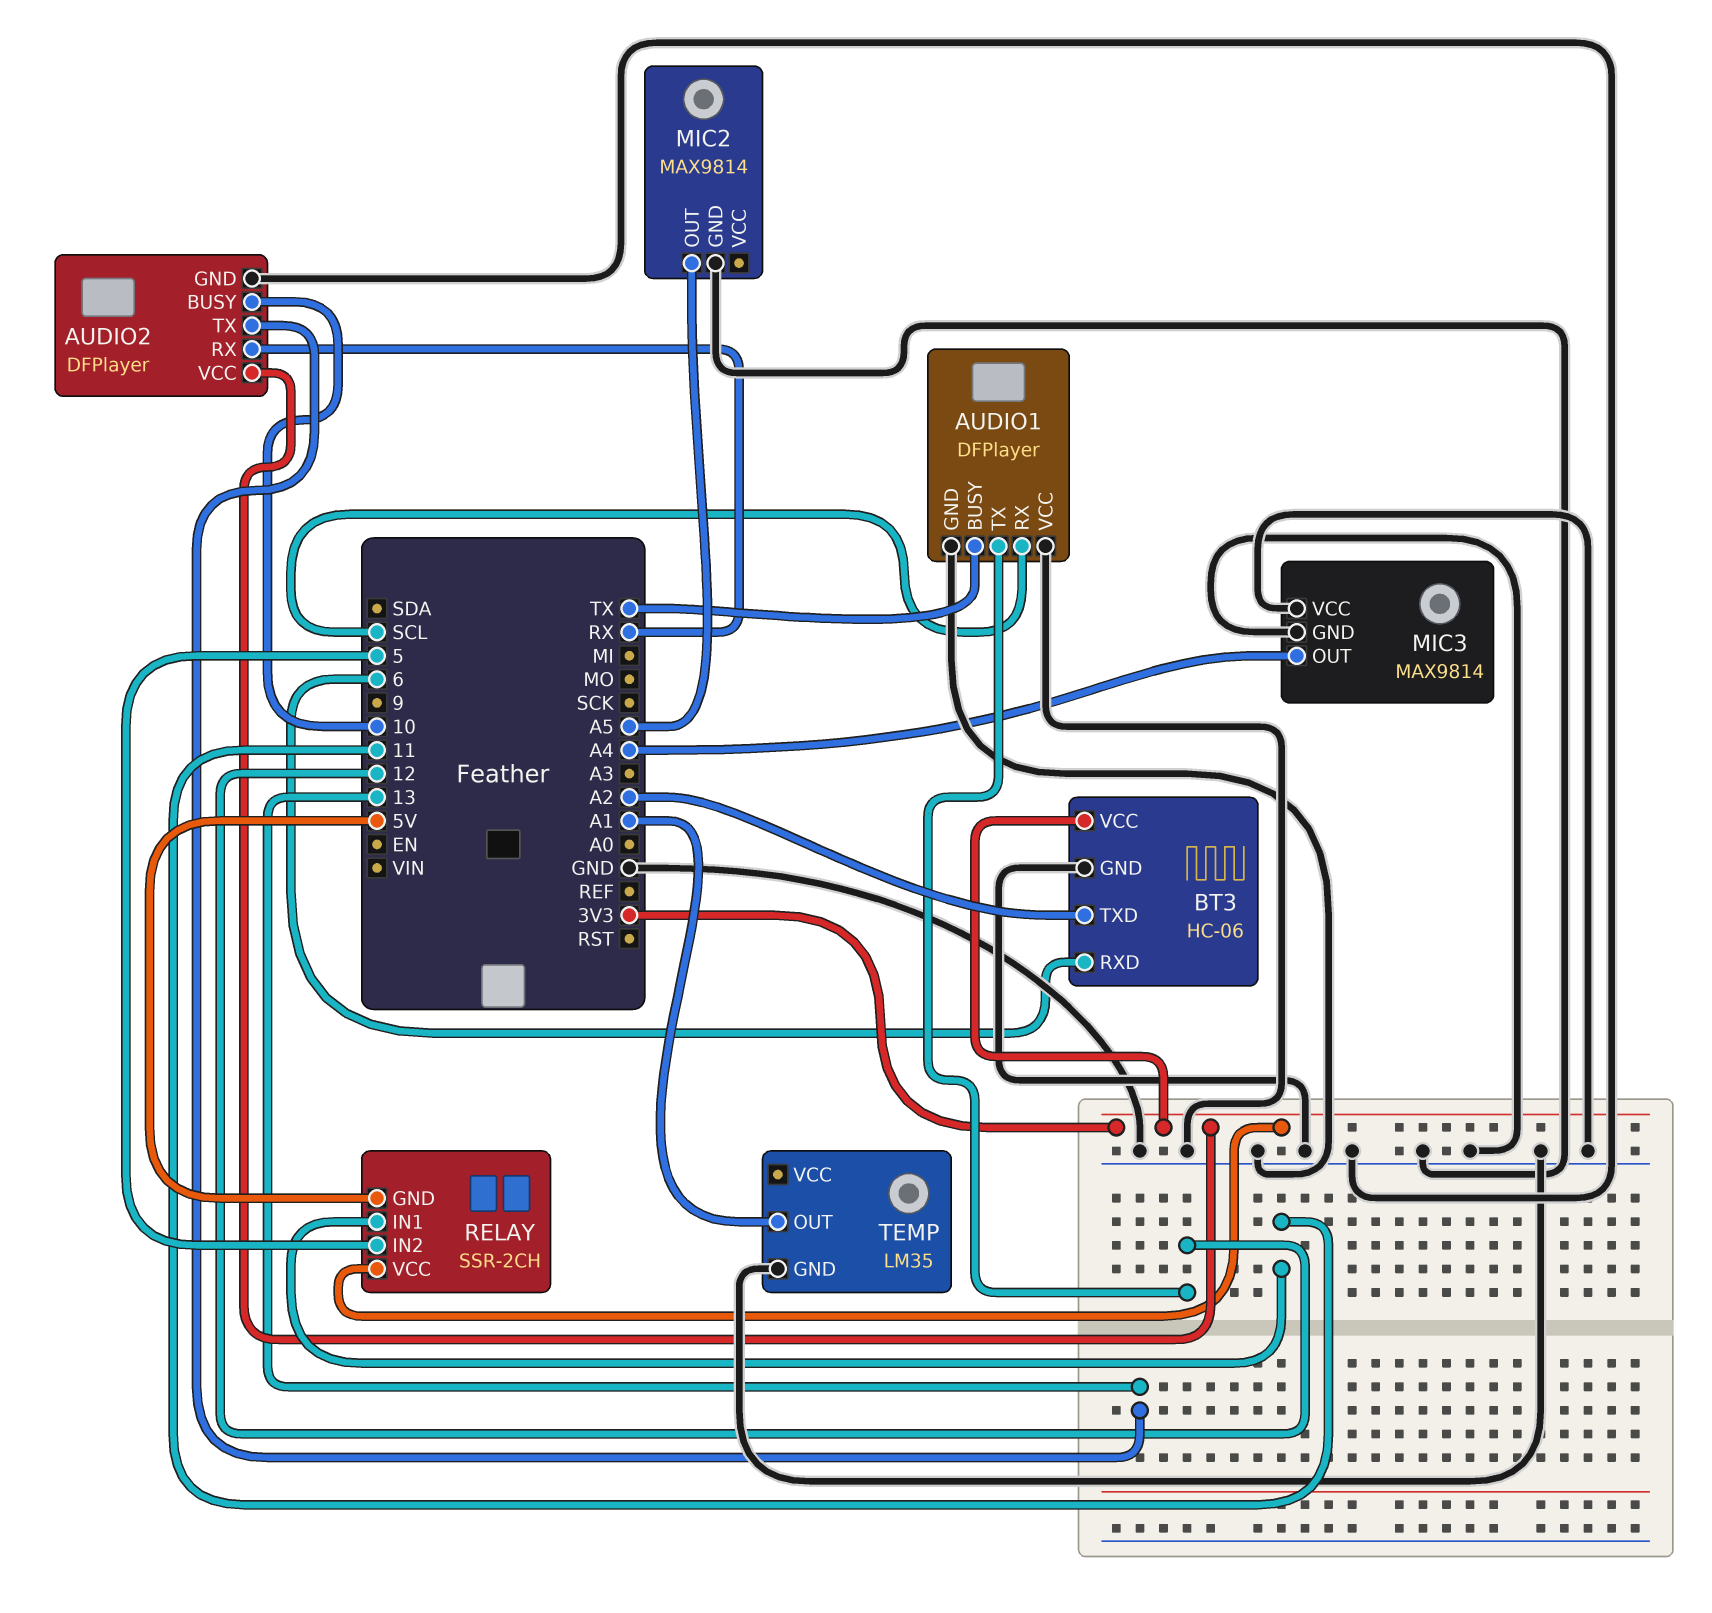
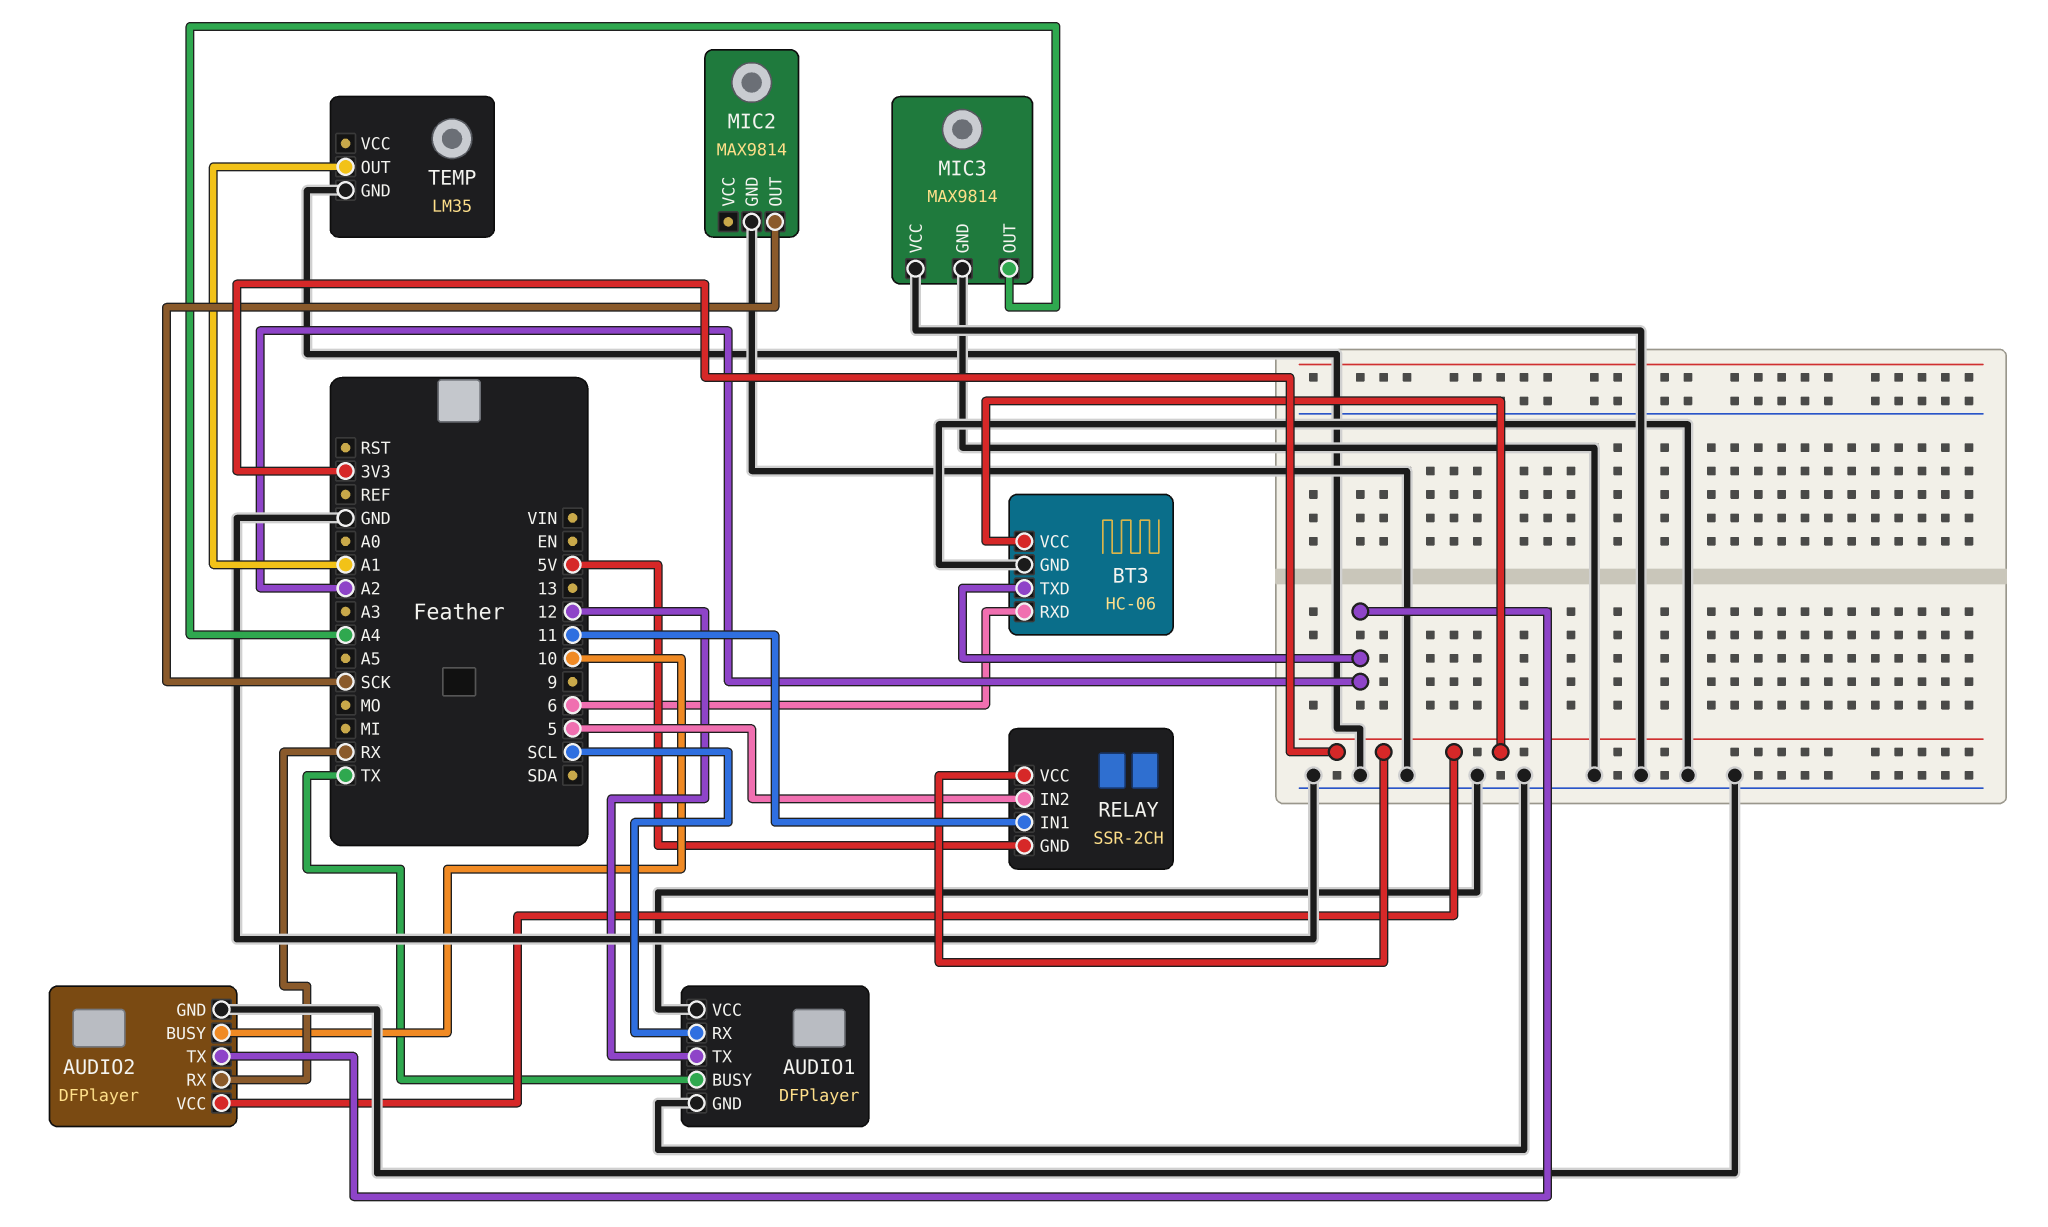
AUDIO2 pin TX: 13 -> A2
MIC2 pin OUT: A5 -> SCK

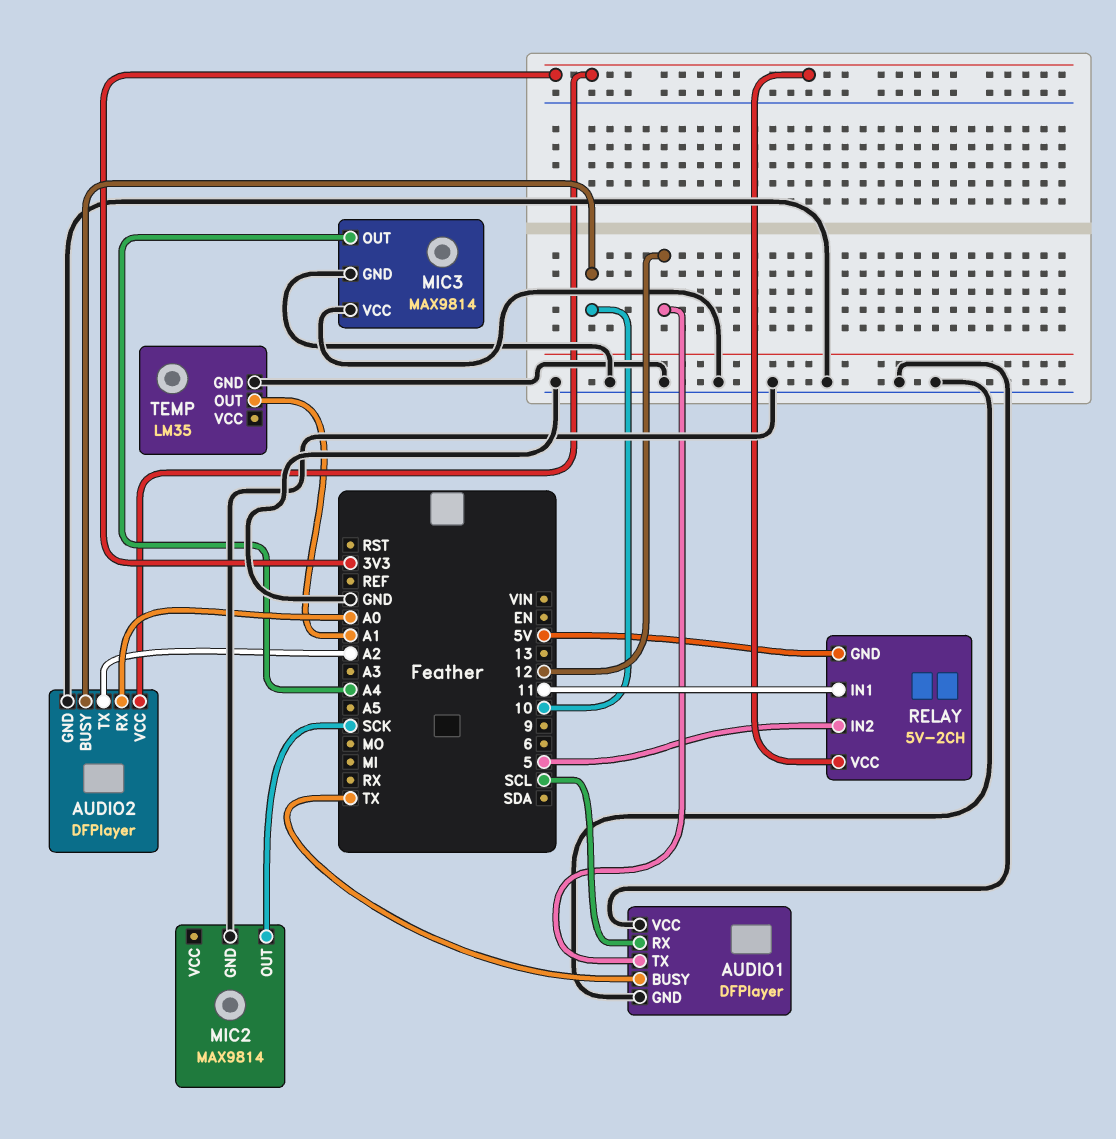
AUDIO2 pin RX: RX -> A0
BT3: HC-06 -> none
BT3 pin GND: GND -> none
BT3 pin RXD: 6 -> none
BT3 pin TXD: A2 -> none
BT3 pin VCC: 3V3 -> none
RELAY: SSR-2CH -> 5V-2CH

